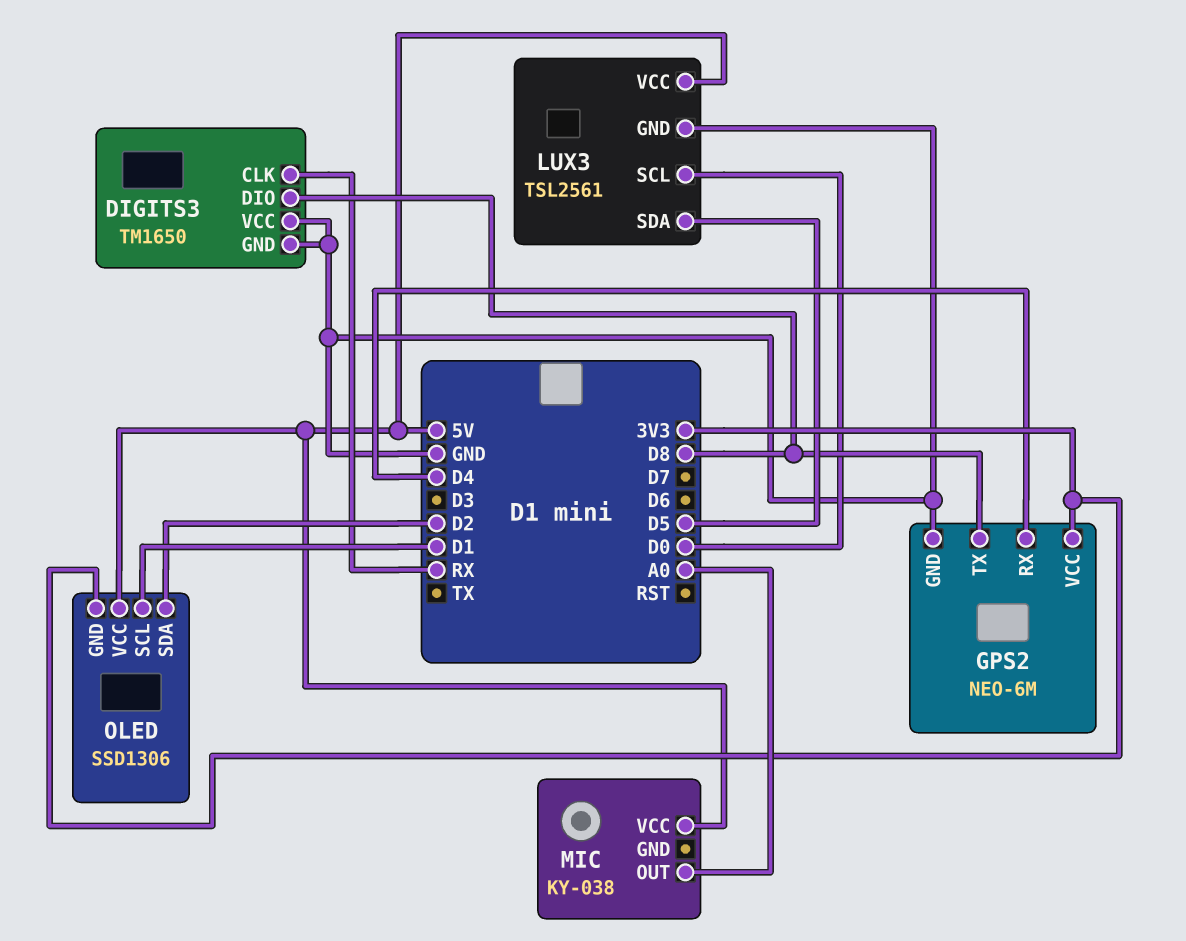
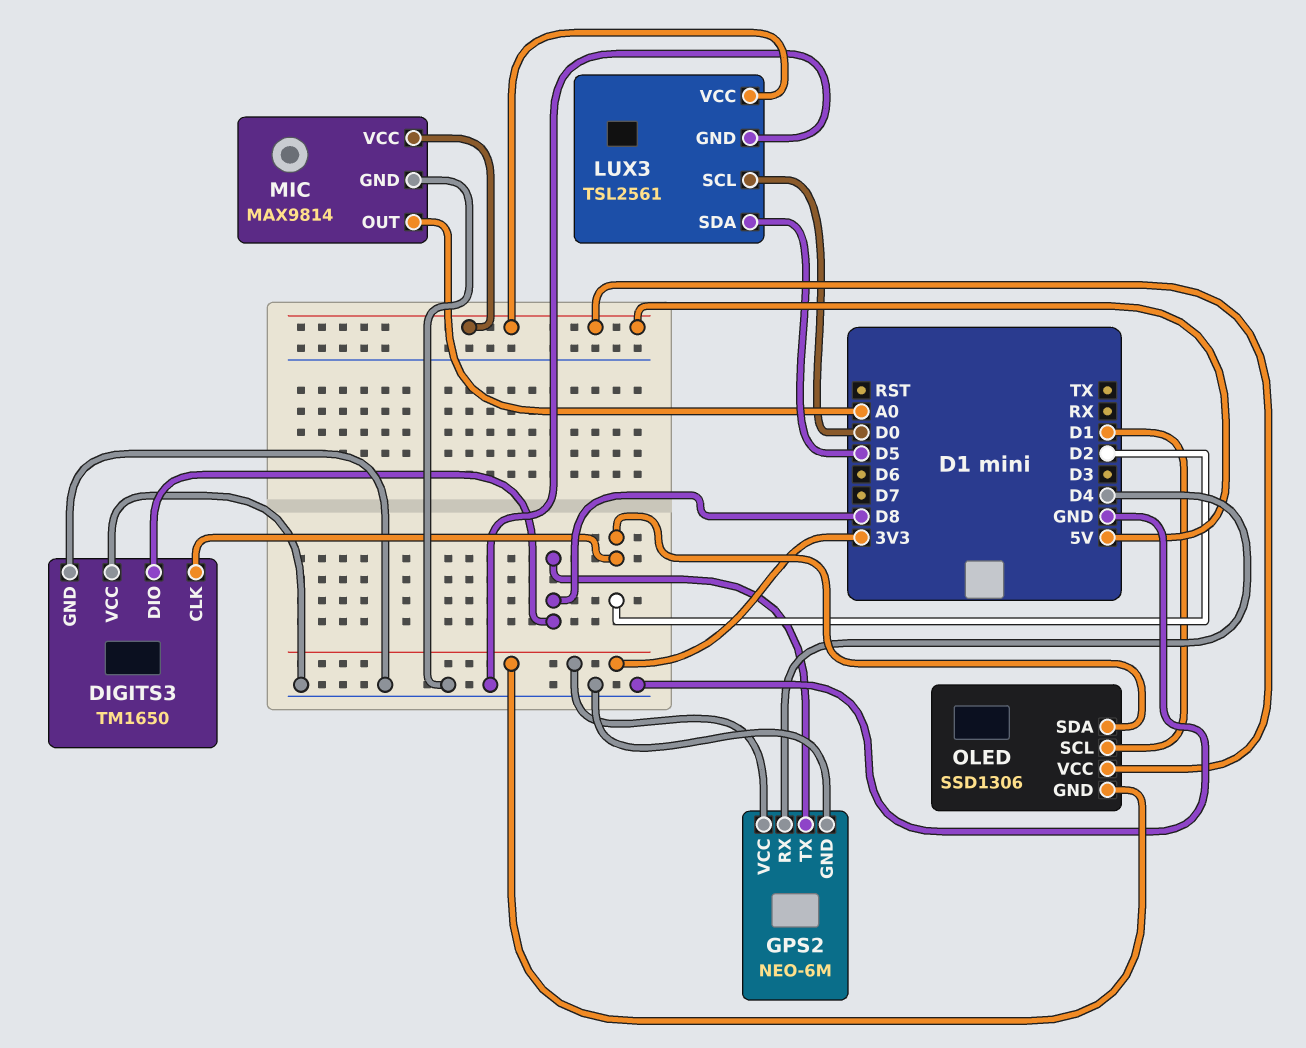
DIGITS3 pin CLK: RX -> D2
MIC: KY-038 -> MAX9814
MIC pin GND: none -> GND

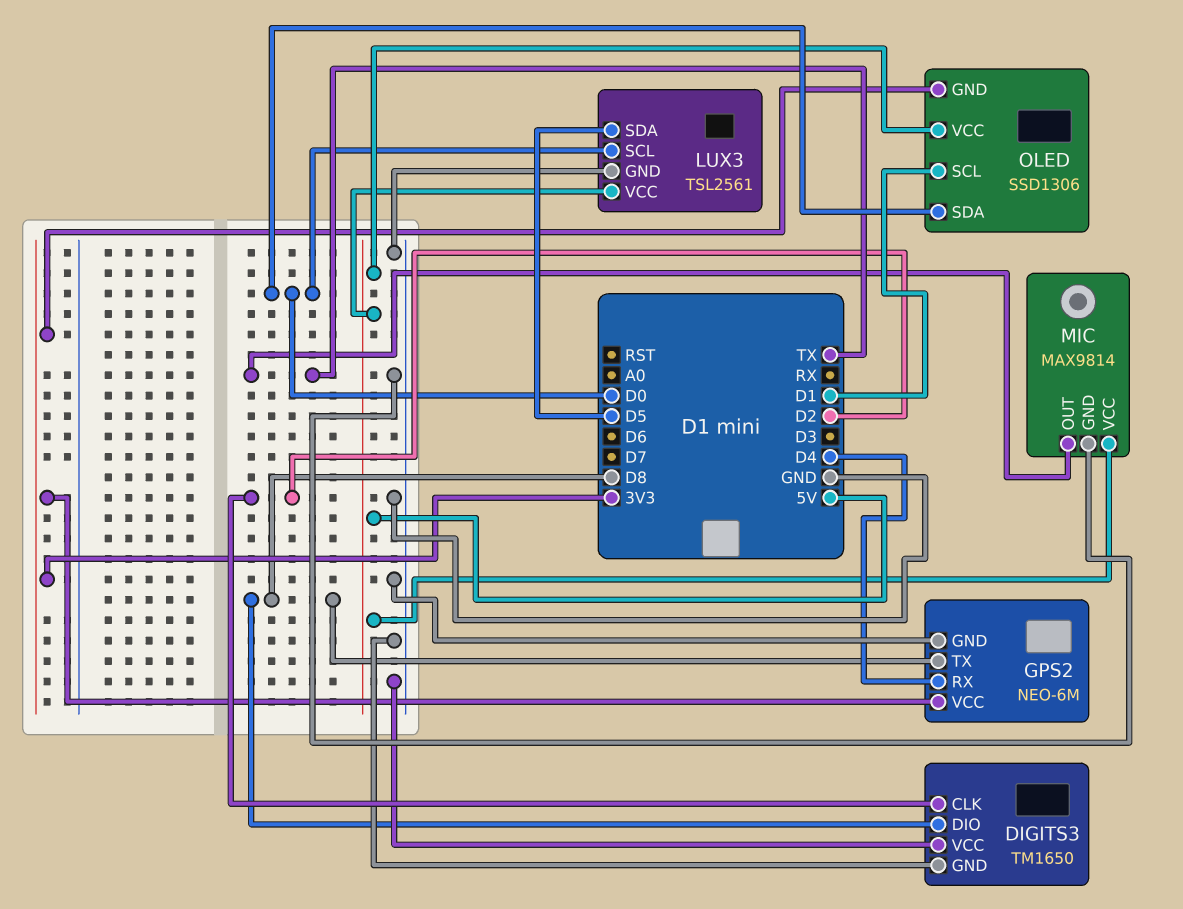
MIC pin OUT: A0 -> TX
OLED pin SDA: D2 -> D0

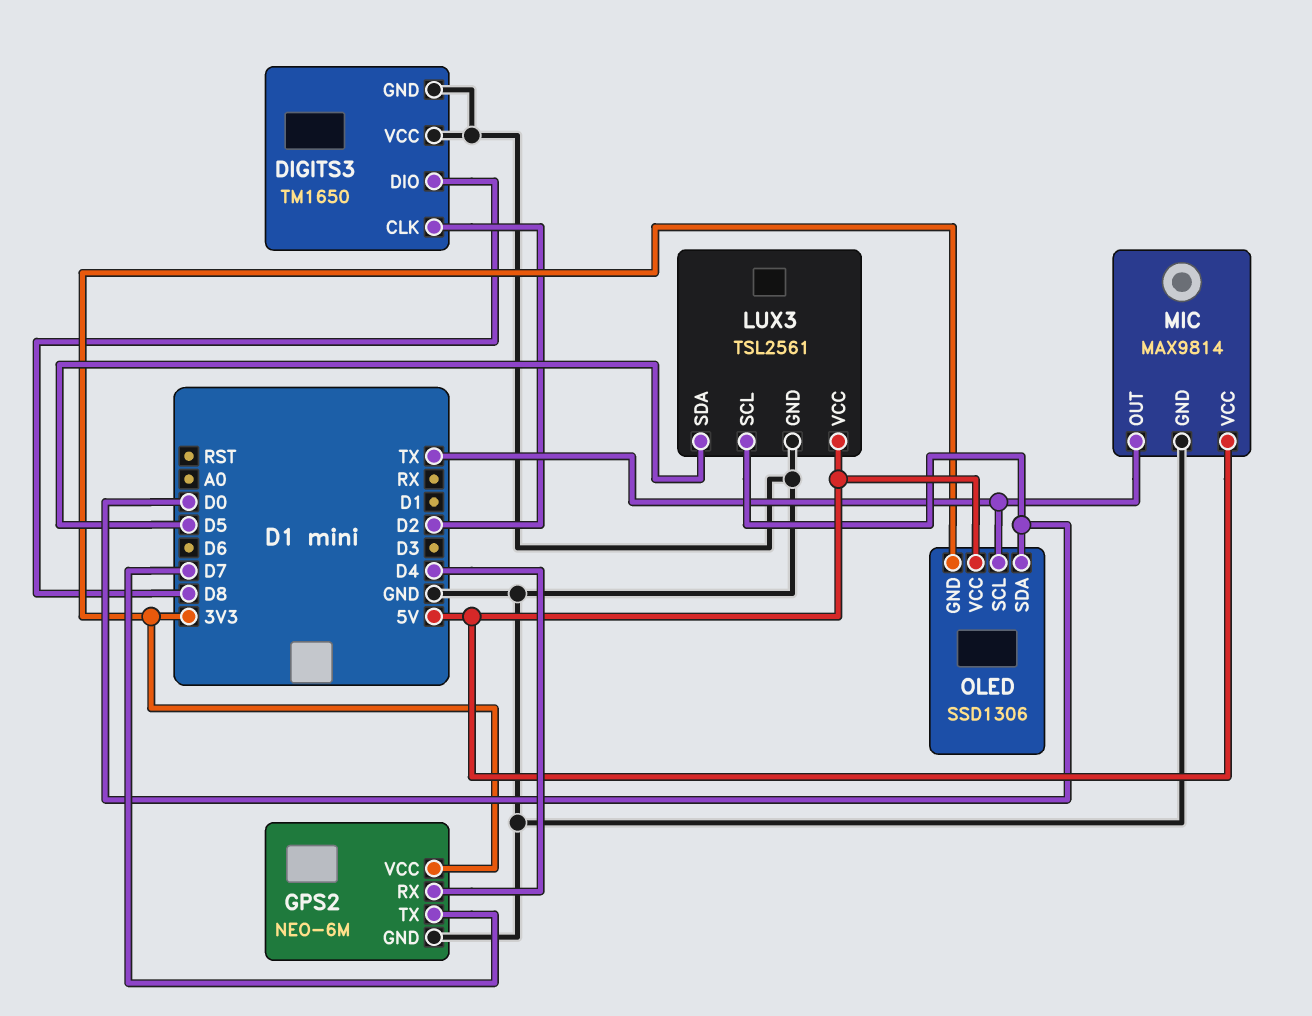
GPS2 pin TX: D8 -> D7
OLED pin SCL: D1 -> TX

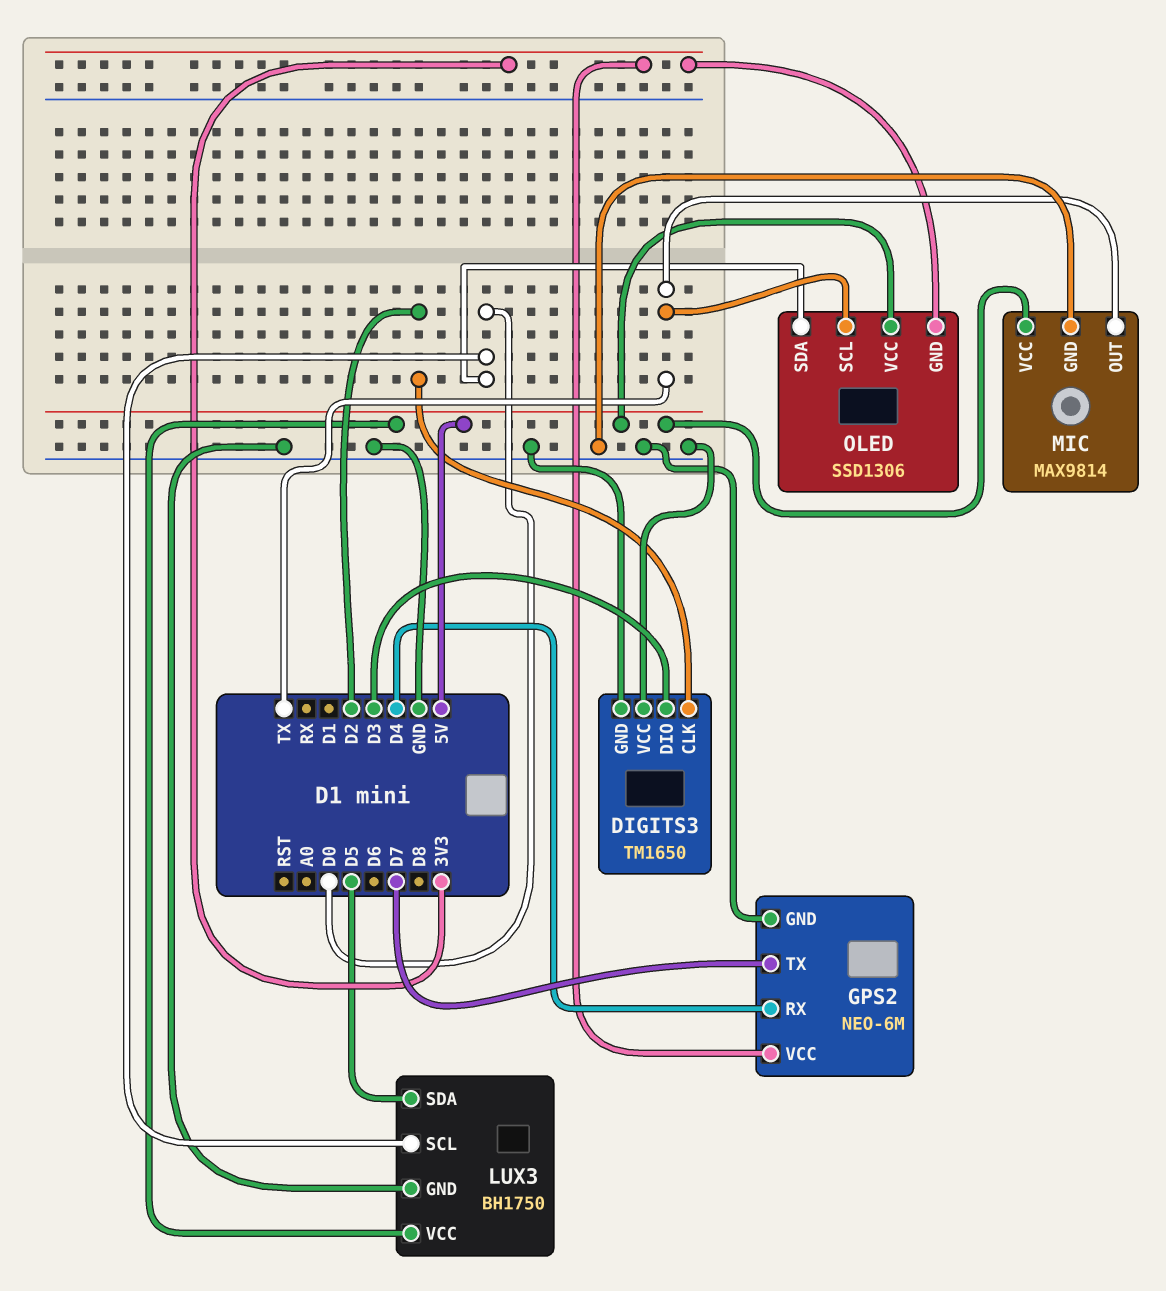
DIGITS3 pin DIO: D8 -> D3
LUX3: TSL2561 -> BH1750

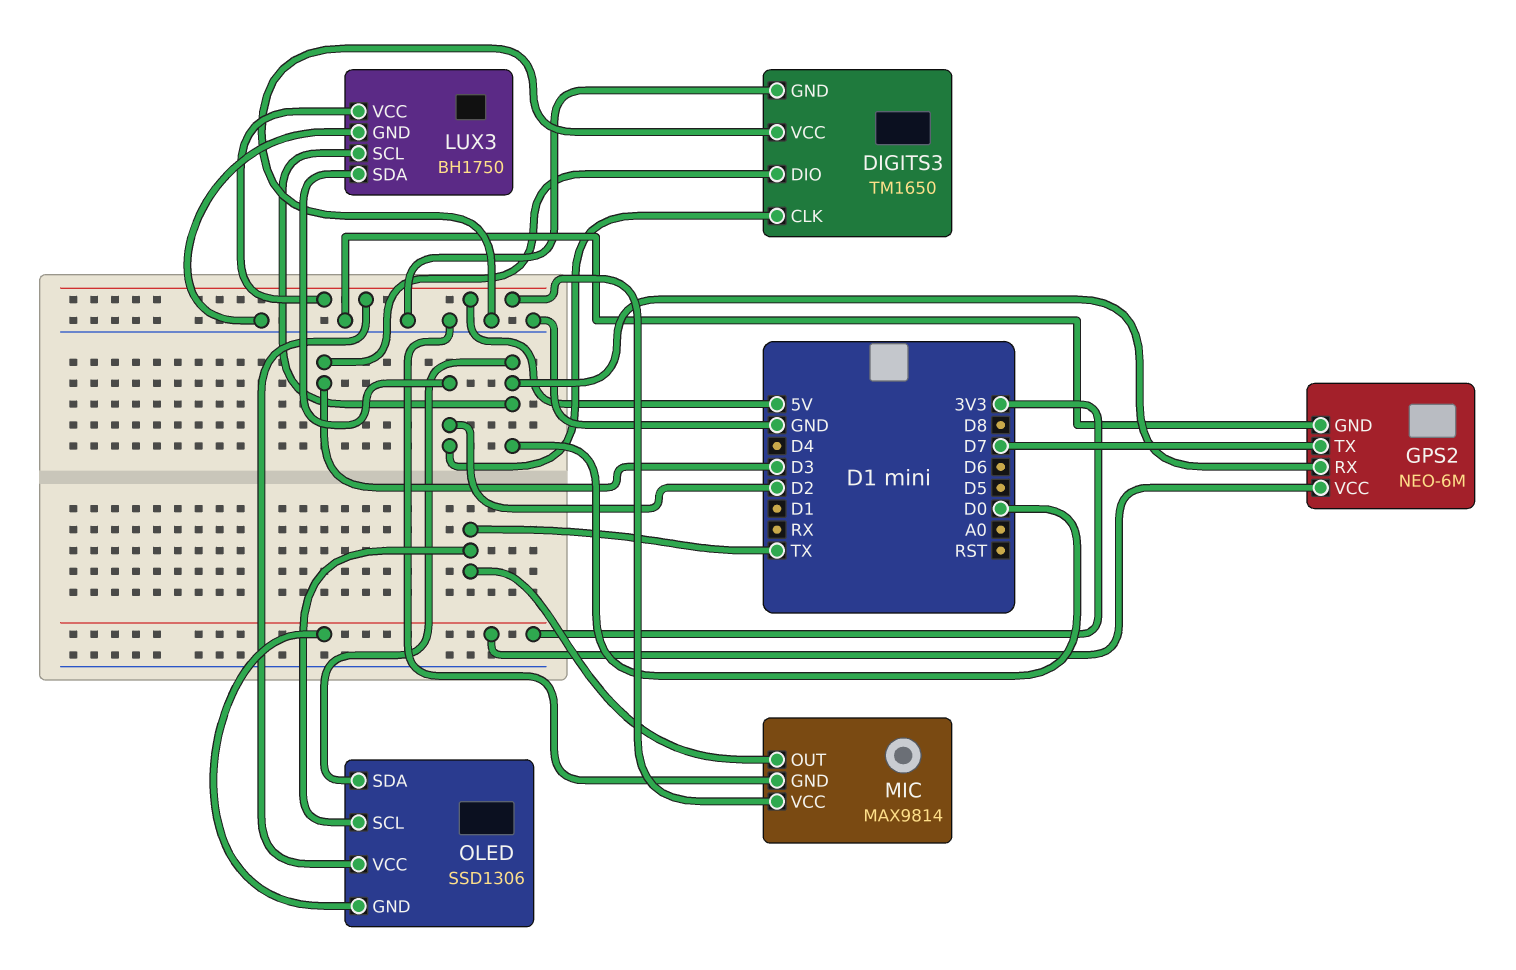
GPS2 pin RX: D4 -> D0
LUX3 pin SDA: D5 -> D2

